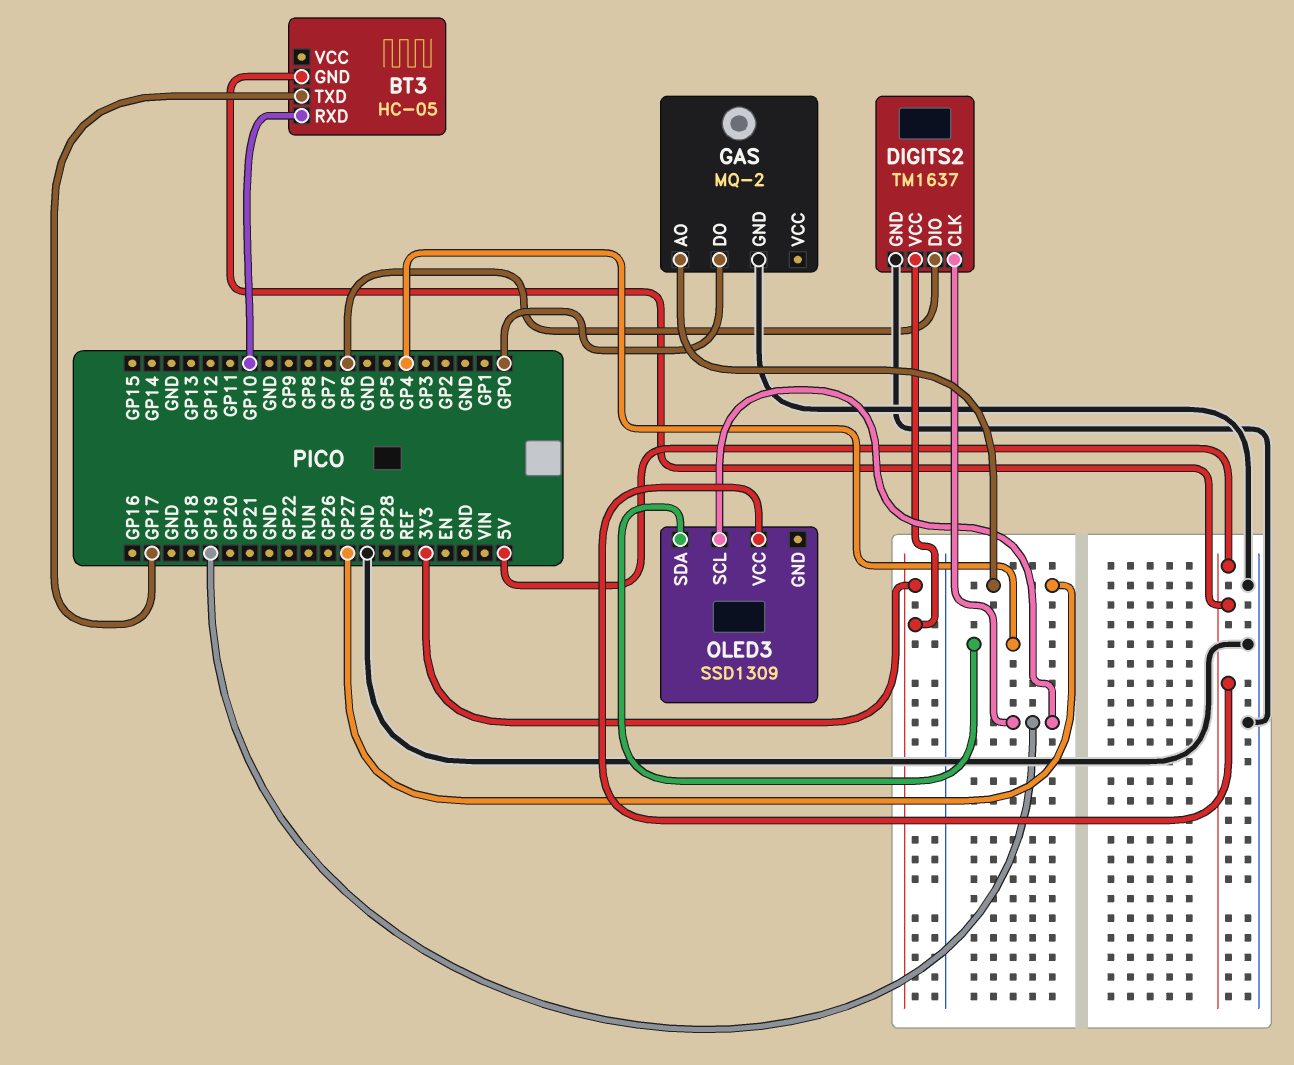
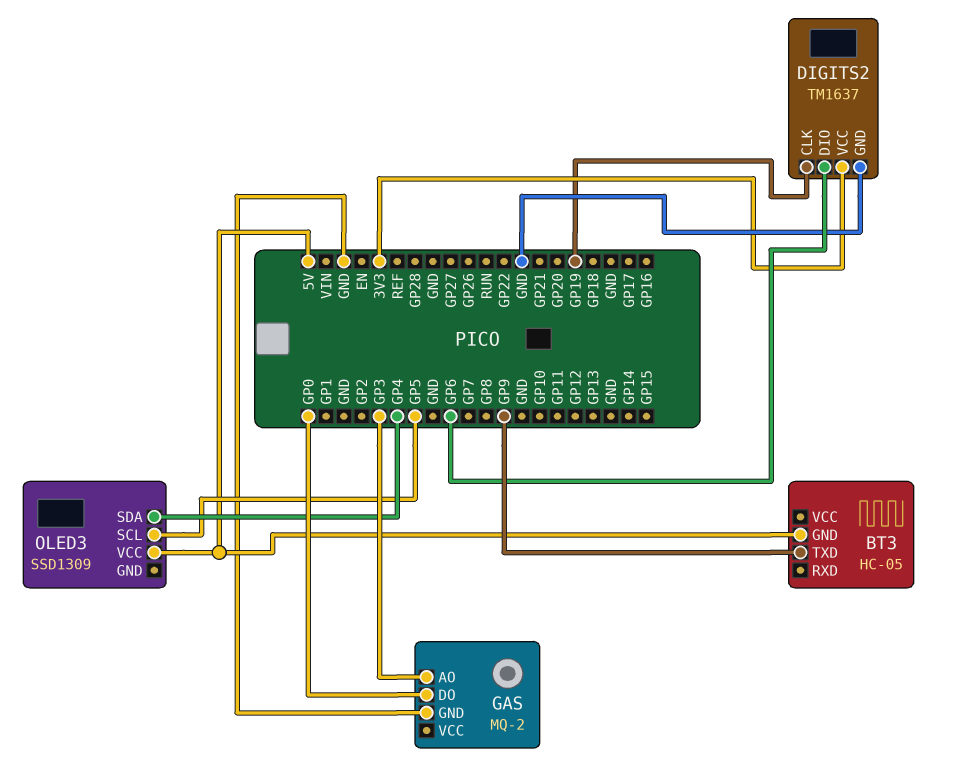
BT3 pin RXD: GP10 -> none
BT3 pin TXD: GP17 -> GP9
GAS pin AO: GP27 -> GP3
OLED3 pin SCL: GP19 -> GP5

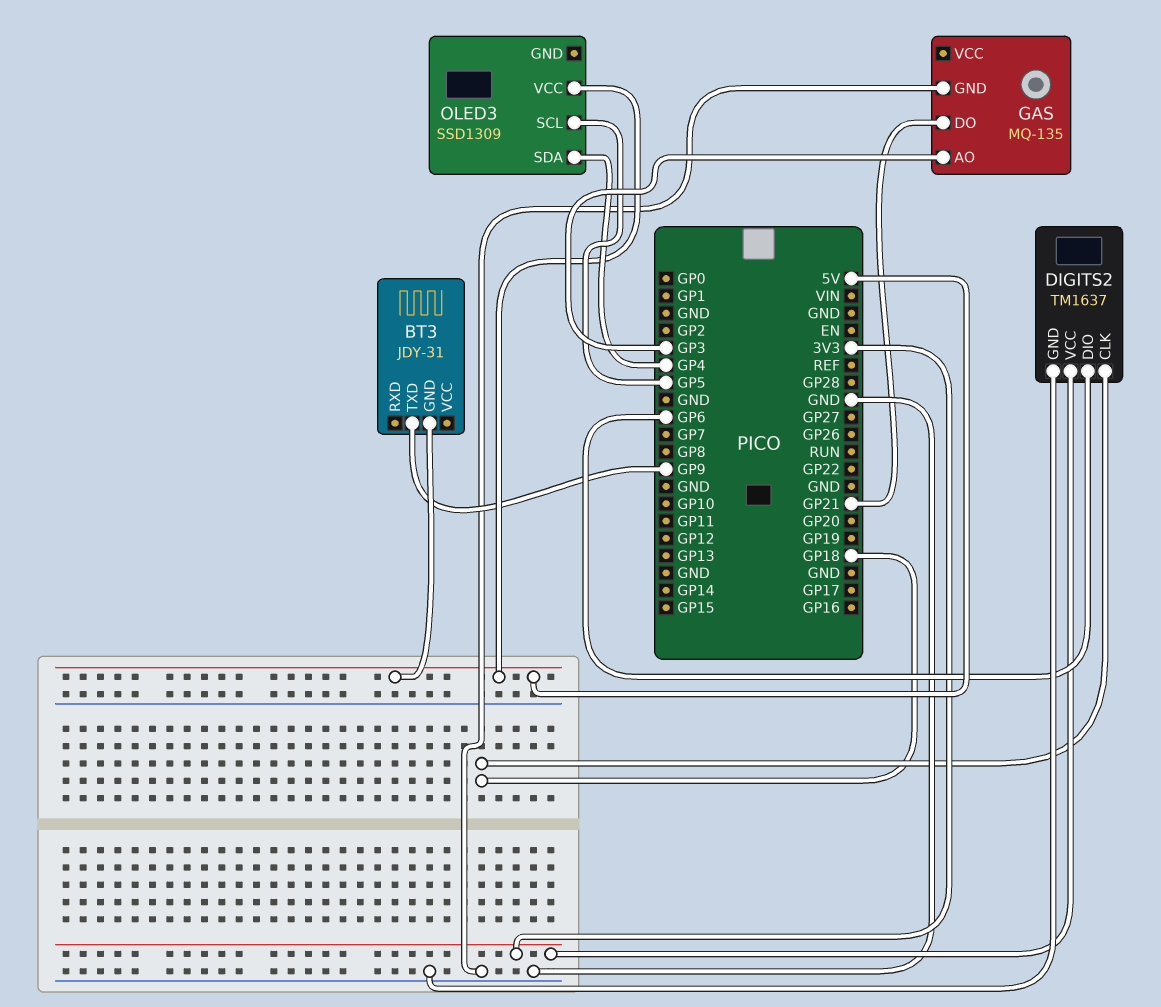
BT3: HC-05 -> JDY-31
DIGITS2 pin CLK: GP19 -> GP18
GAS: MQ-2 -> MQ-135
GAS pin DO: GP0 -> GP21

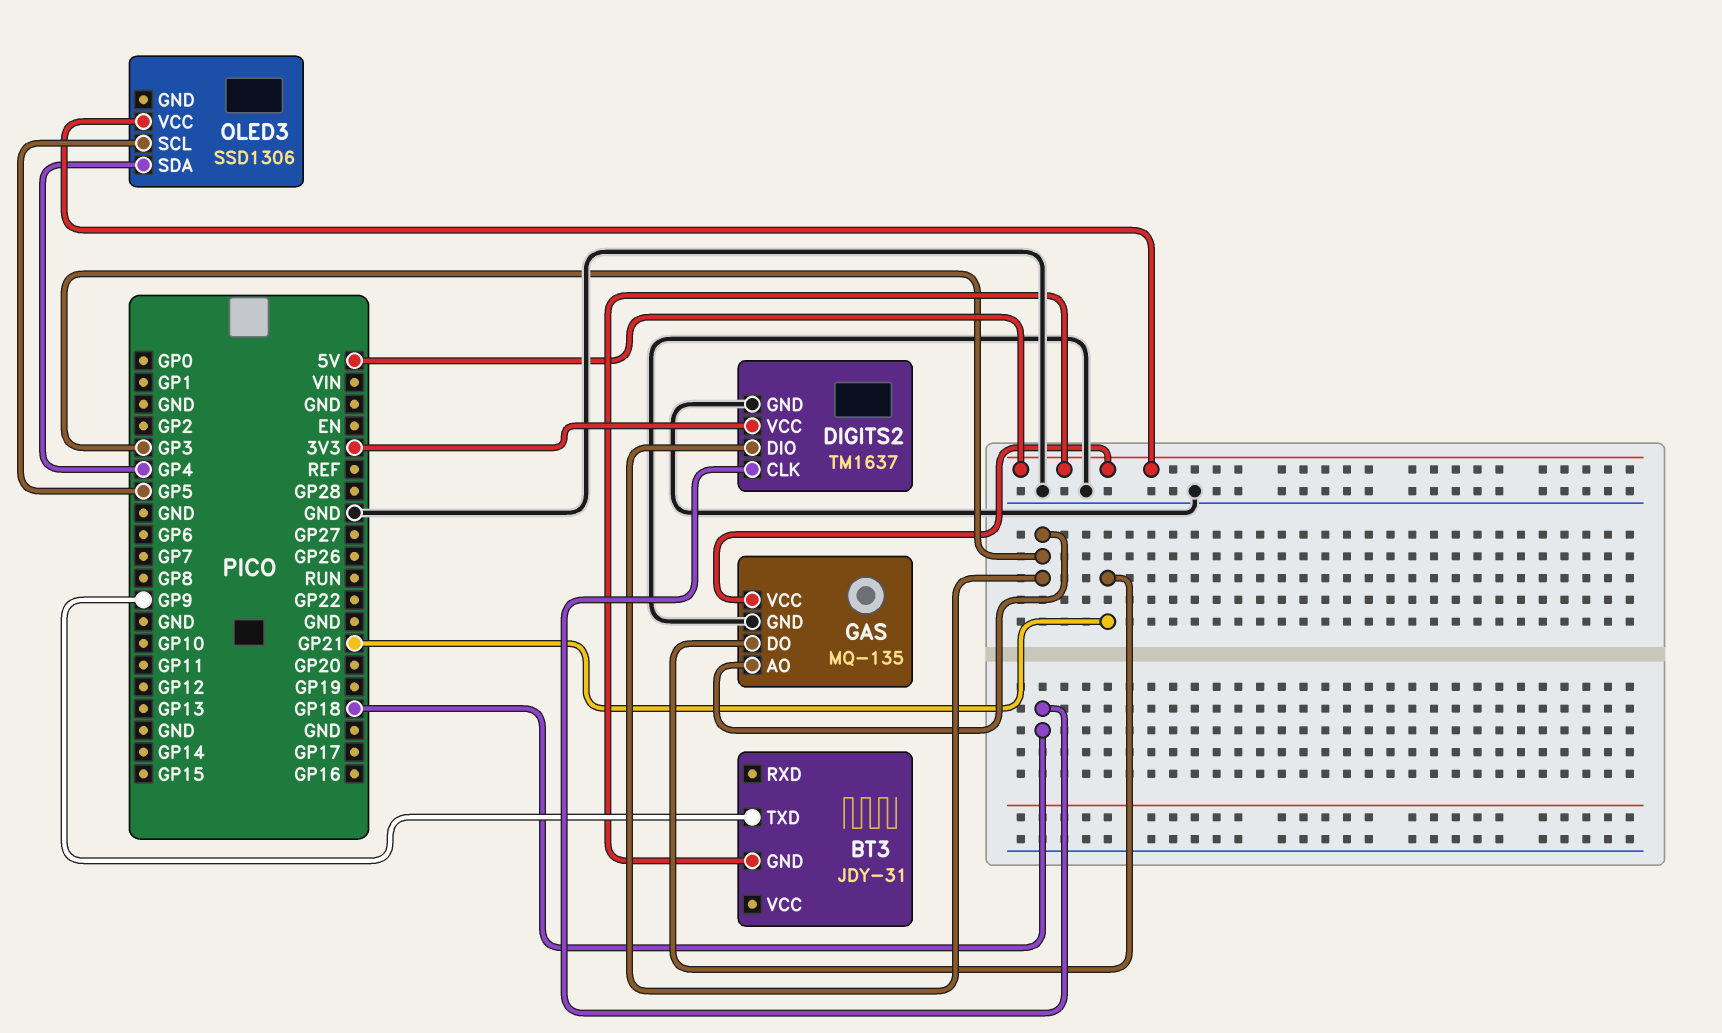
DIGITS2 pin DIO: GP6 -> GP3
GAS pin VCC: none -> 5V
OLED3: SSD1309 -> SSD1306

